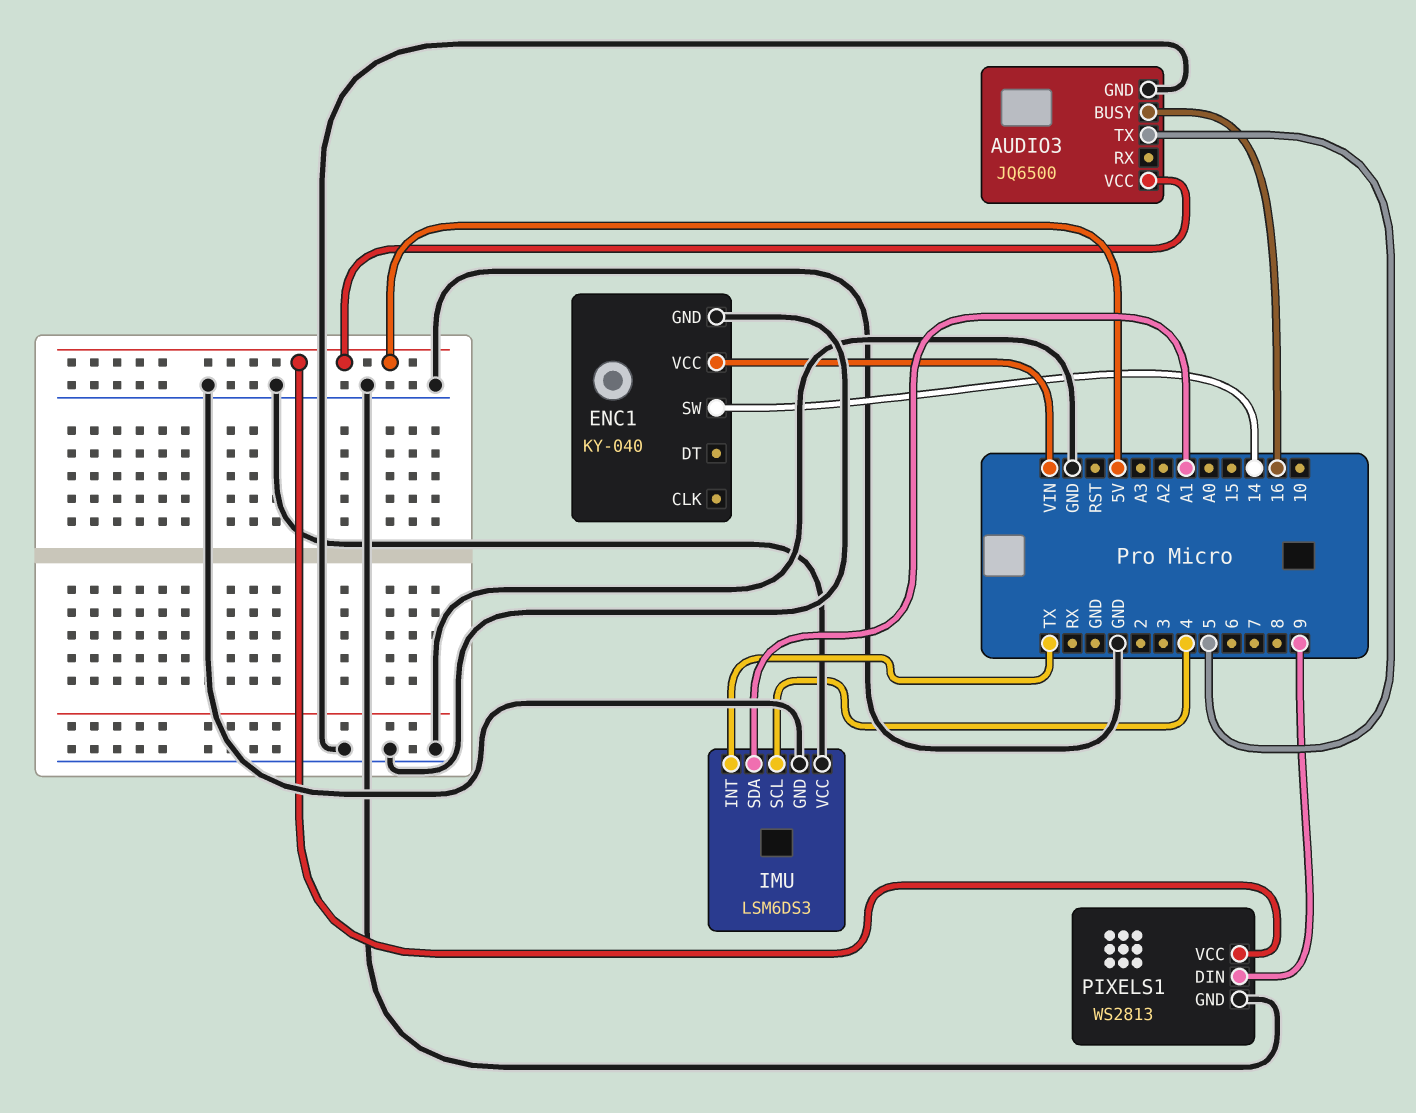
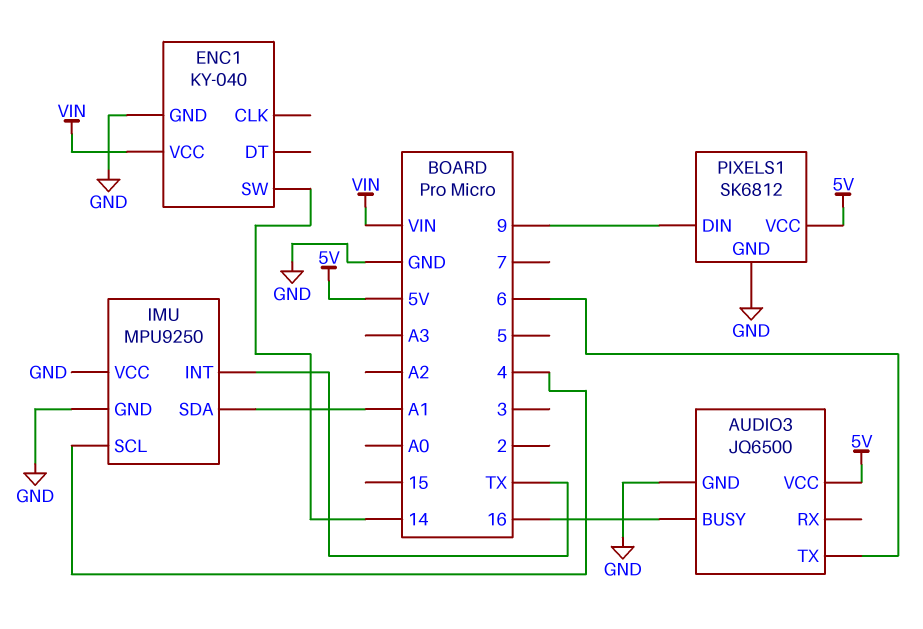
AUDIO3 pin TX: 5 -> 6
IMU: LSM6DS3 -> MPU9250
PIXELS1: WS2813 -> SK6812

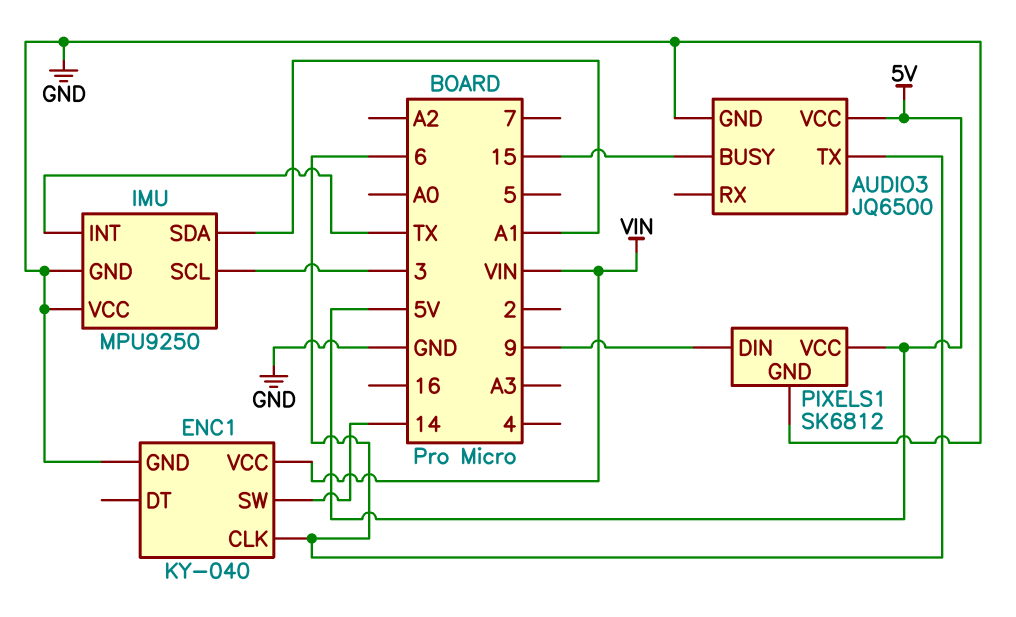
AUDIO3 pin BUSY: 16 -> 15
ENC1 pin CLK: none -> 6
IMU pin SCL: 4 -> 3

